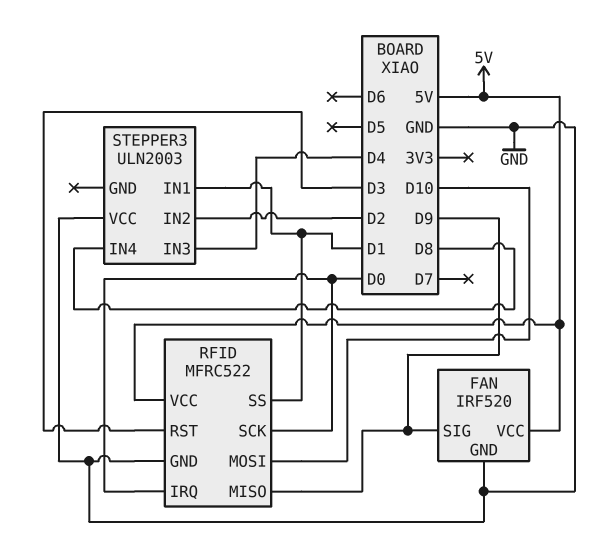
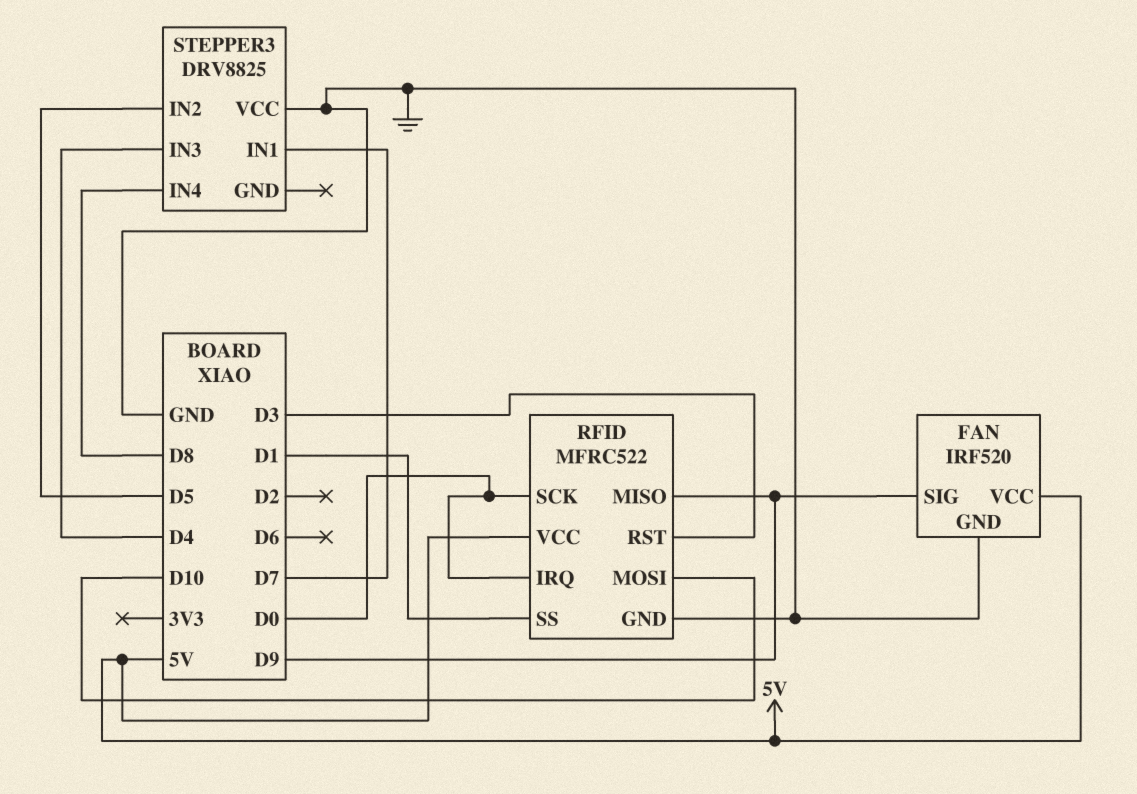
STEPPER3: ULN2003 -> DRV8825
STEPPER3 pin IN1: D1 -> D7
STEPPER3 pin IN2: D2 -> D5

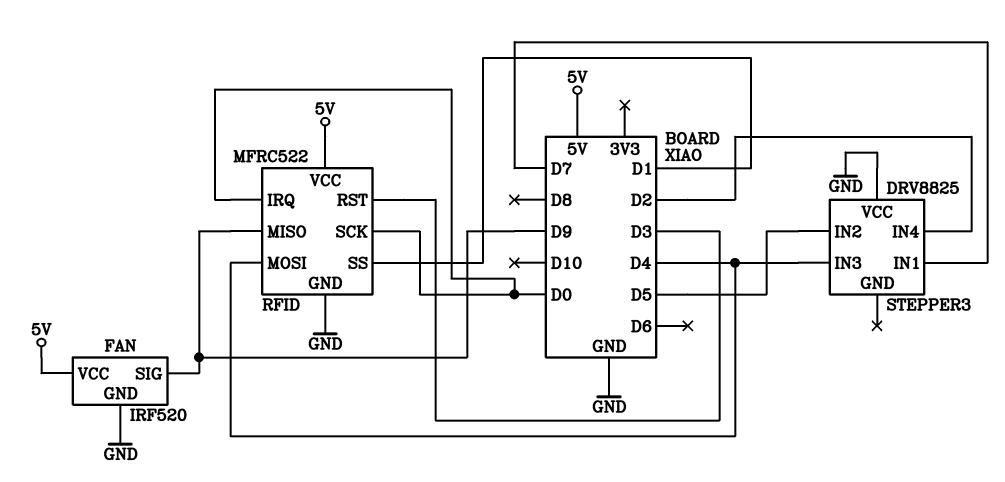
RFID pin MOSI: D10 -> D4
STEPPER3 pin IN4: D8 -> D2

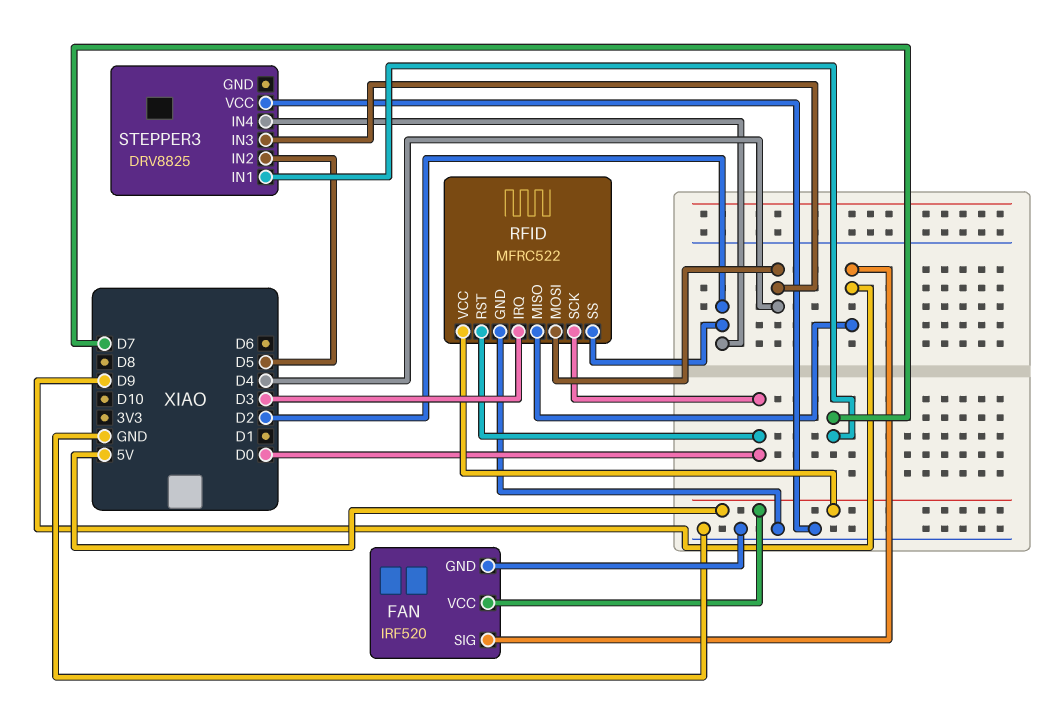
RFID pin IRQ: D0 -> D3
RFID pin RST: D3 -> D0
RFID pin SS: D1 -> D2

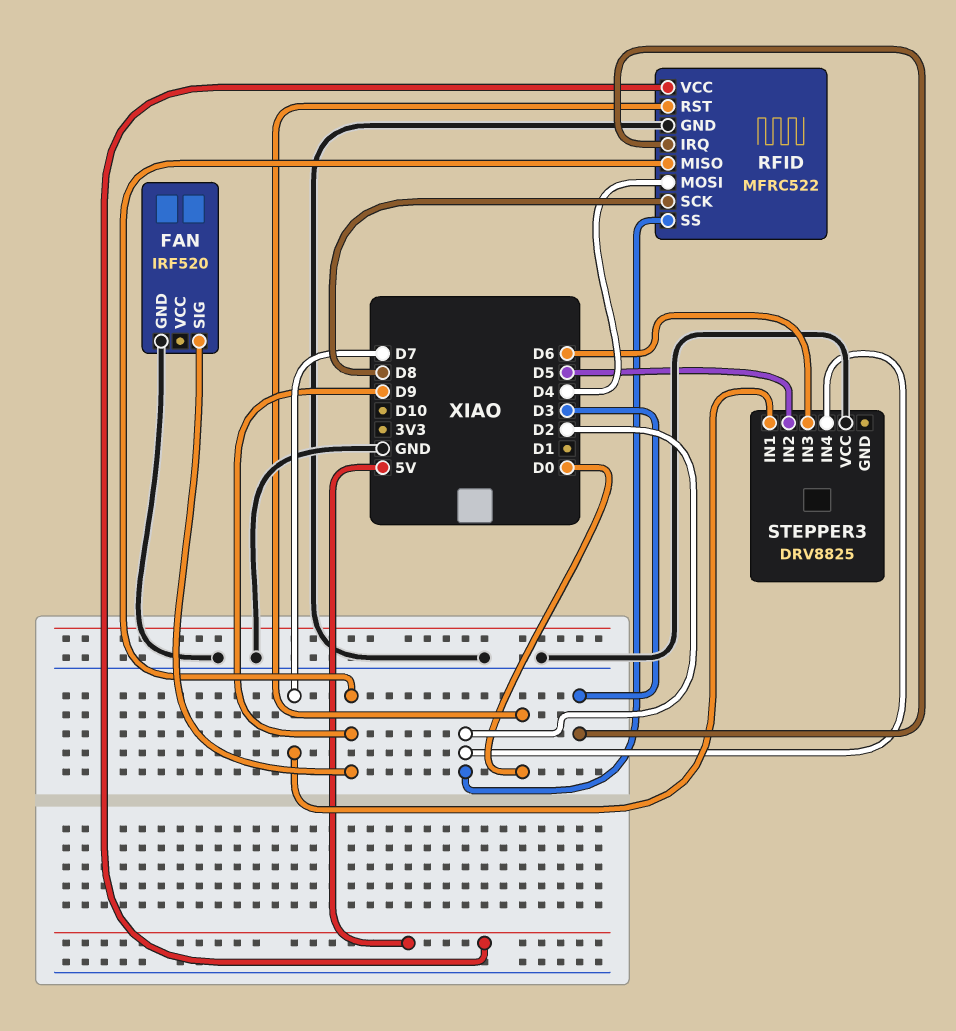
FAN pin VCC: 5V -> none
RFID pin SCK: D0 -> D8
STEPPER3 pin IN3: D4 -> D6

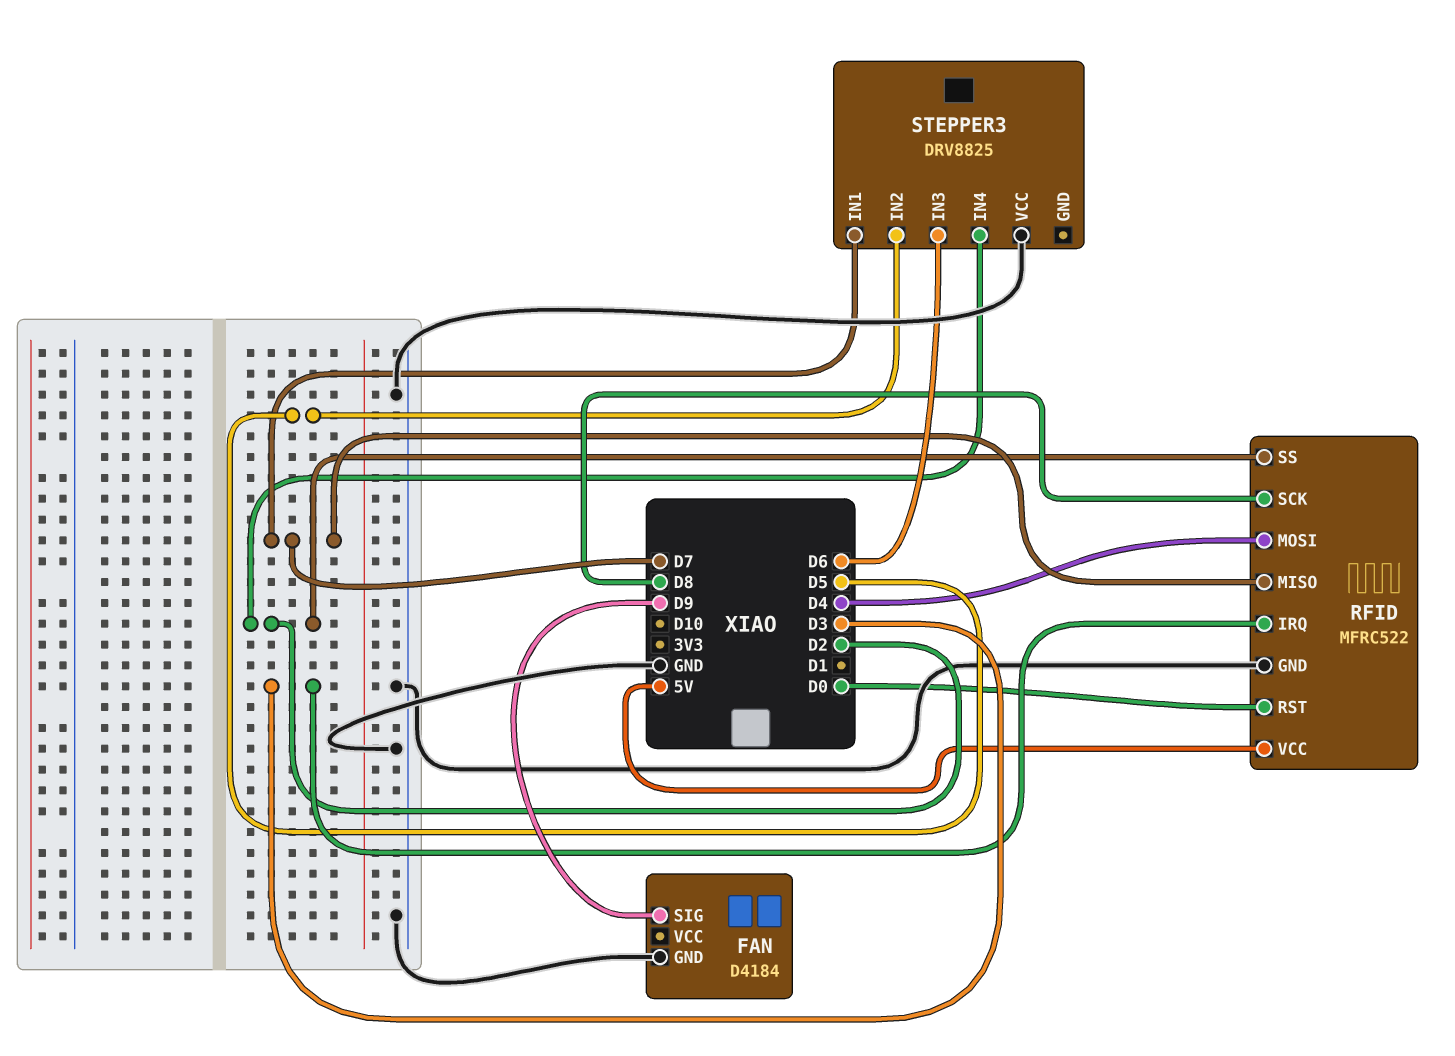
FAN: IRF520 -> D4184
RFID pin MISO: D9 -> D7

